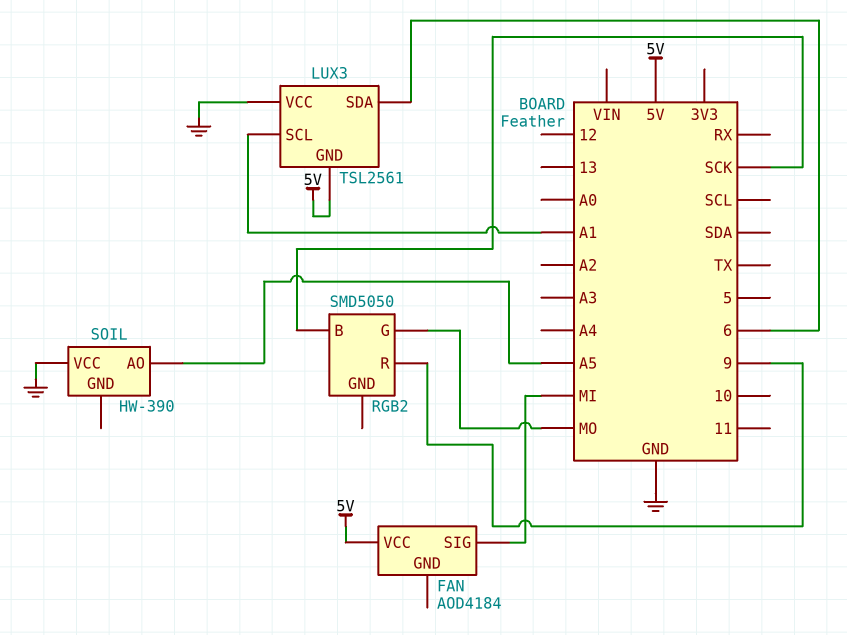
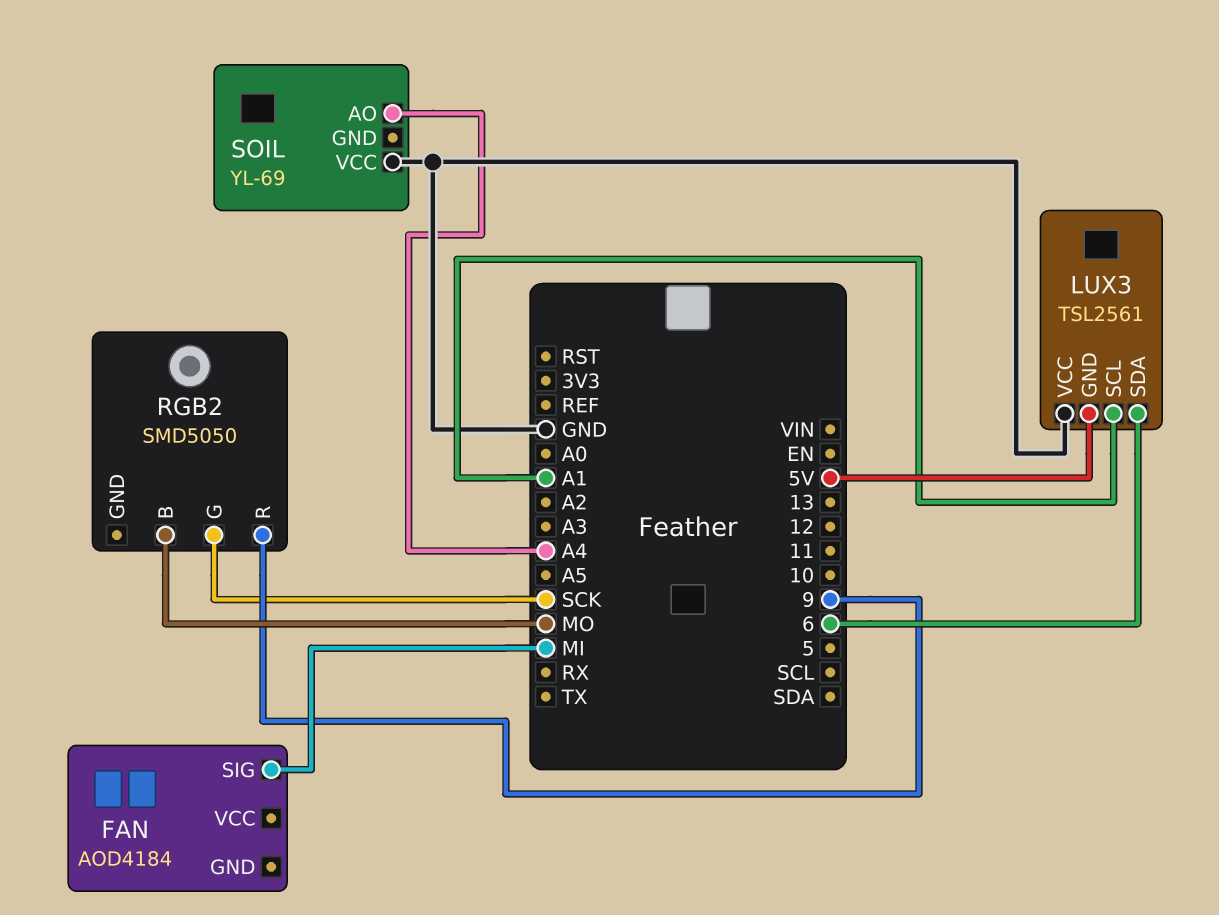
FAN pin VCC: 5V -> none
RGB2 pin B: SCK -> MO
RGB2 pin G: MO -> SCK
SOIL: HW-390 -> YL-69
SOIL pin AO: A5 -> A4

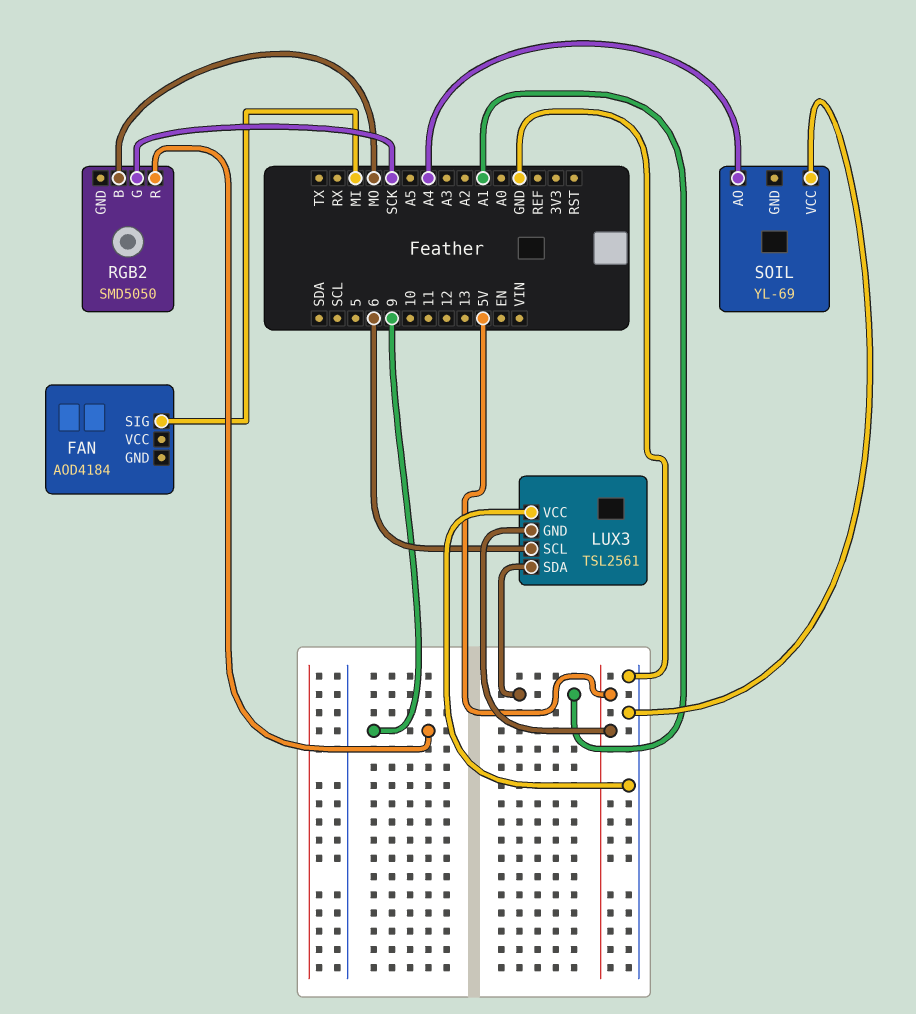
LUX3 pin SCL: A1 -> 6
LUX3 pin SDA: 6 -> A1

